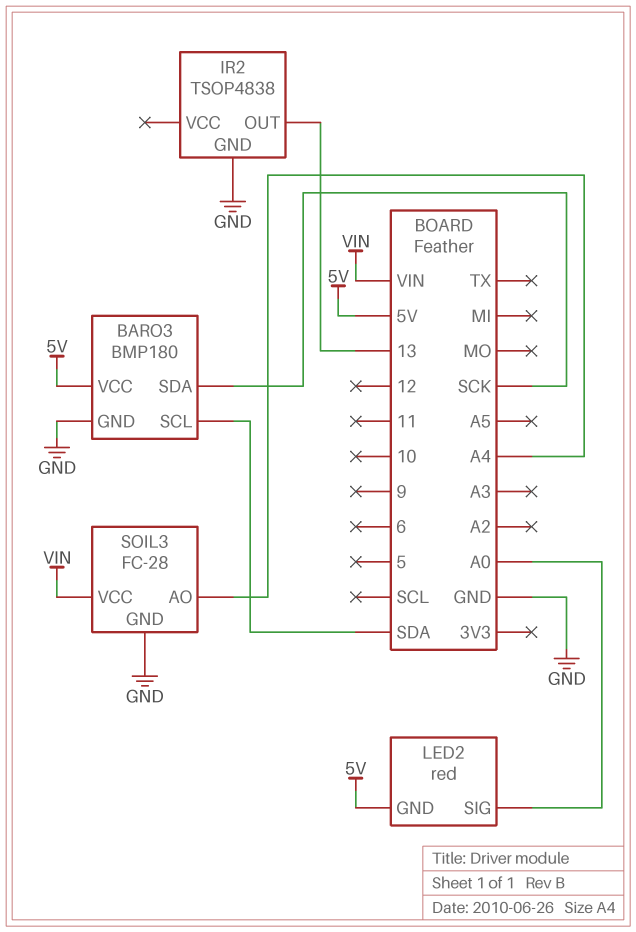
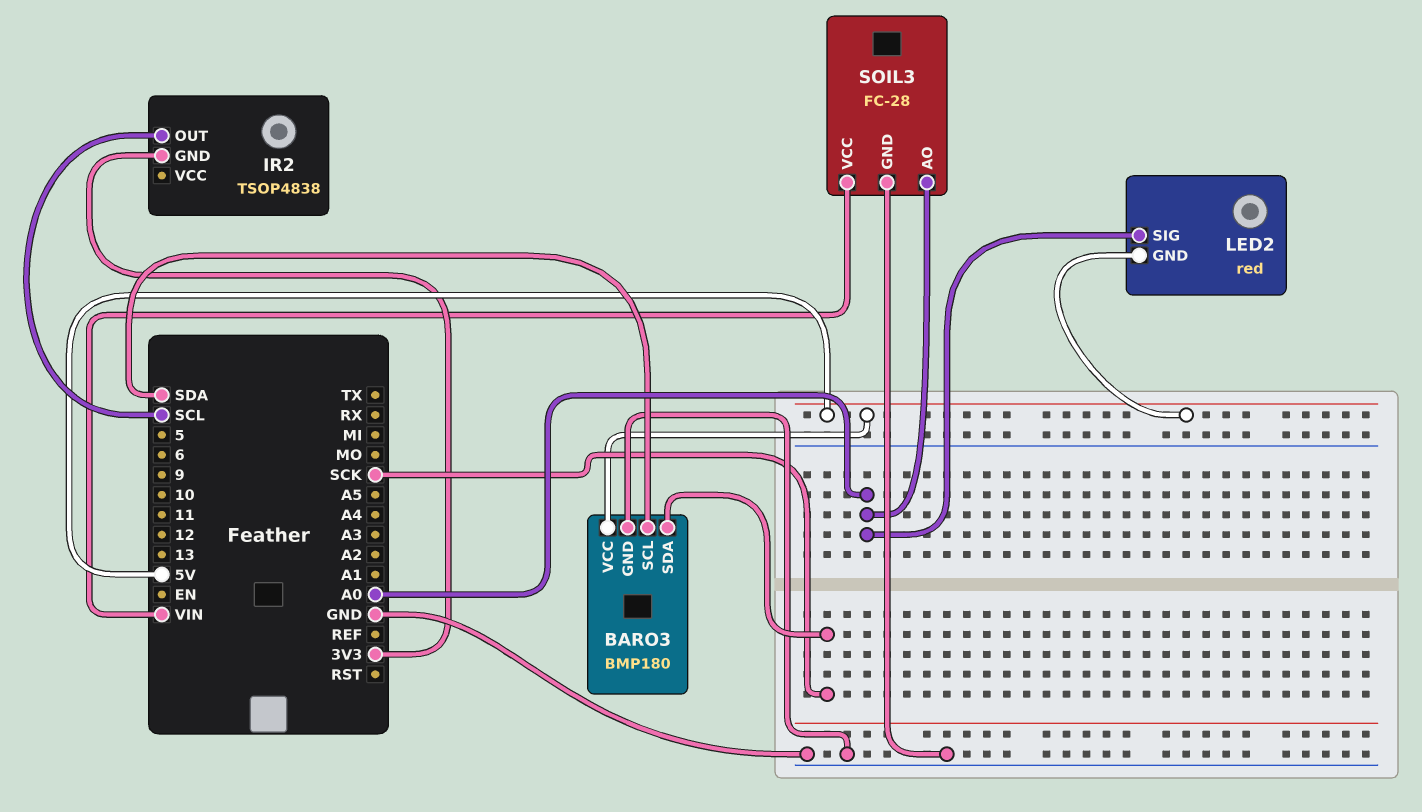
IR2 pin GND: GND -> 3V3
IR2 pin OUT: 13 -> SCL
SOIL3 pin AO: A4 -> A0

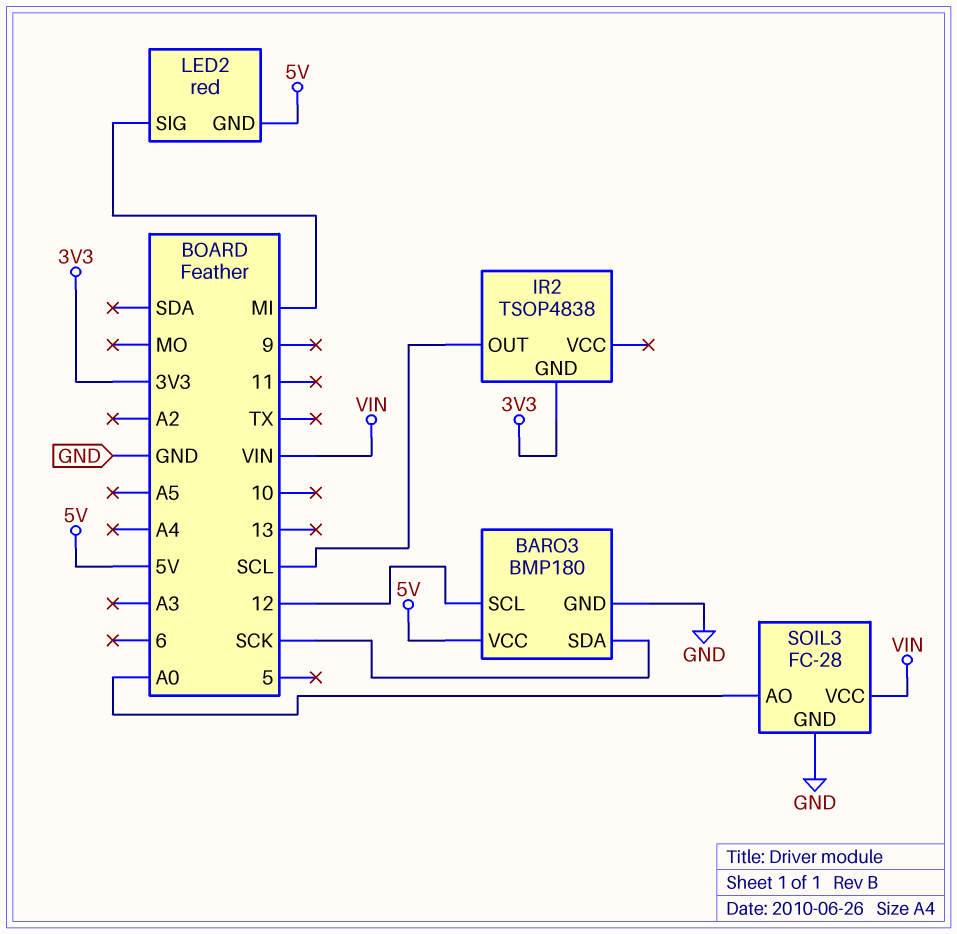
BARO3 pin SCL: SDA -> 12
LED2 pin SIG: A0 -> MI

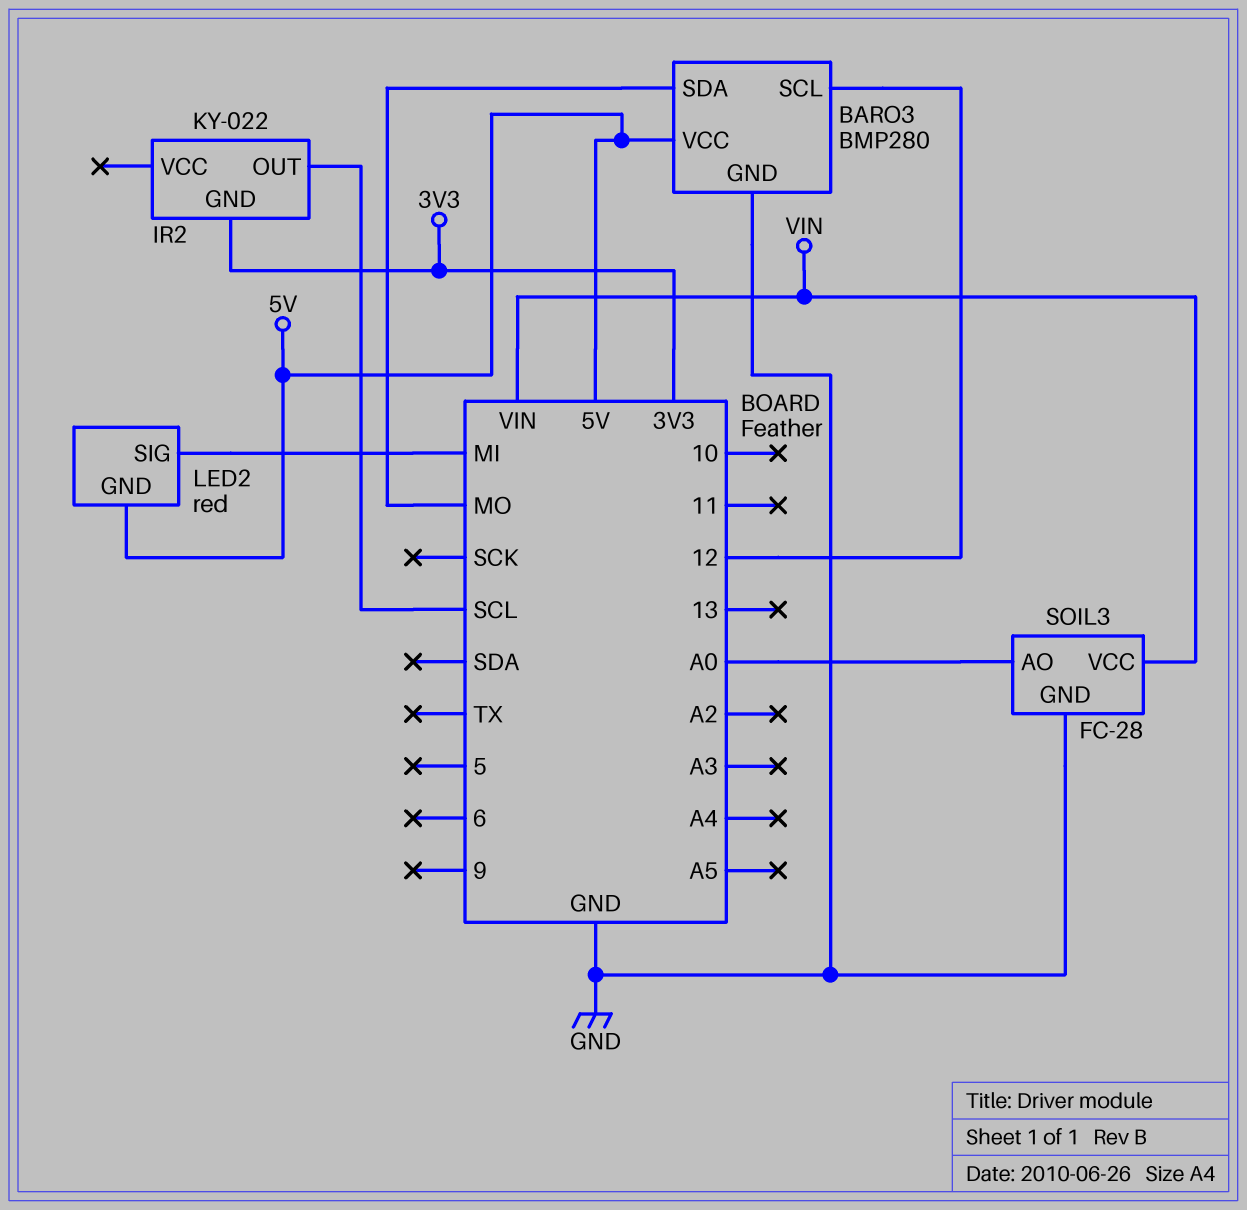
BARO3: BMP180 -> BMP280
BARO3 pin SDA: SCK -> MO
IR2: TSOP4838 -> KY-022

